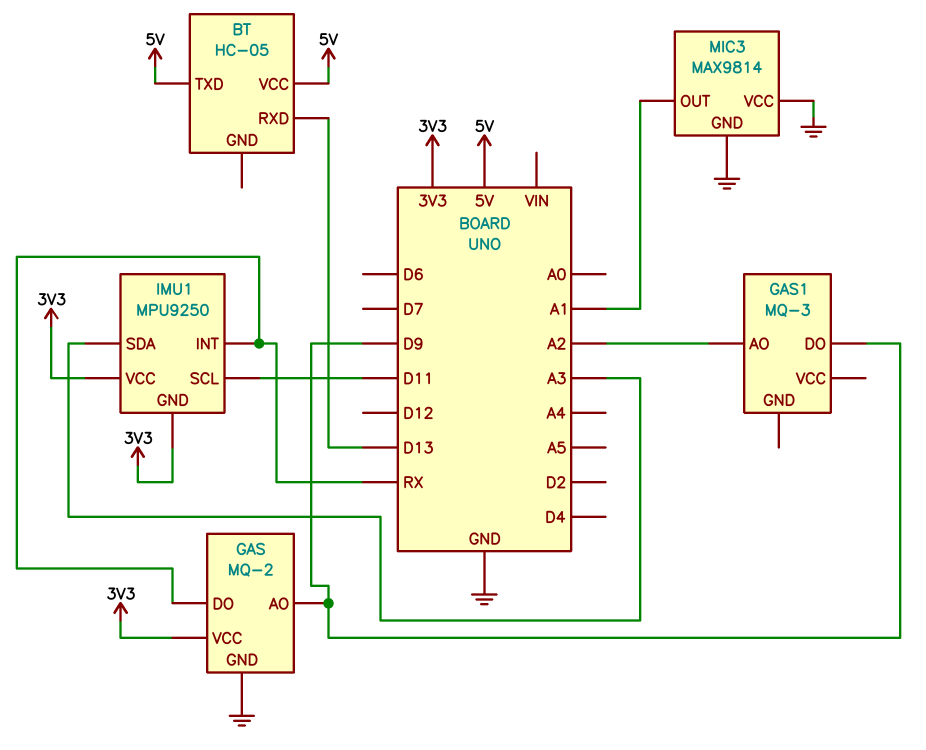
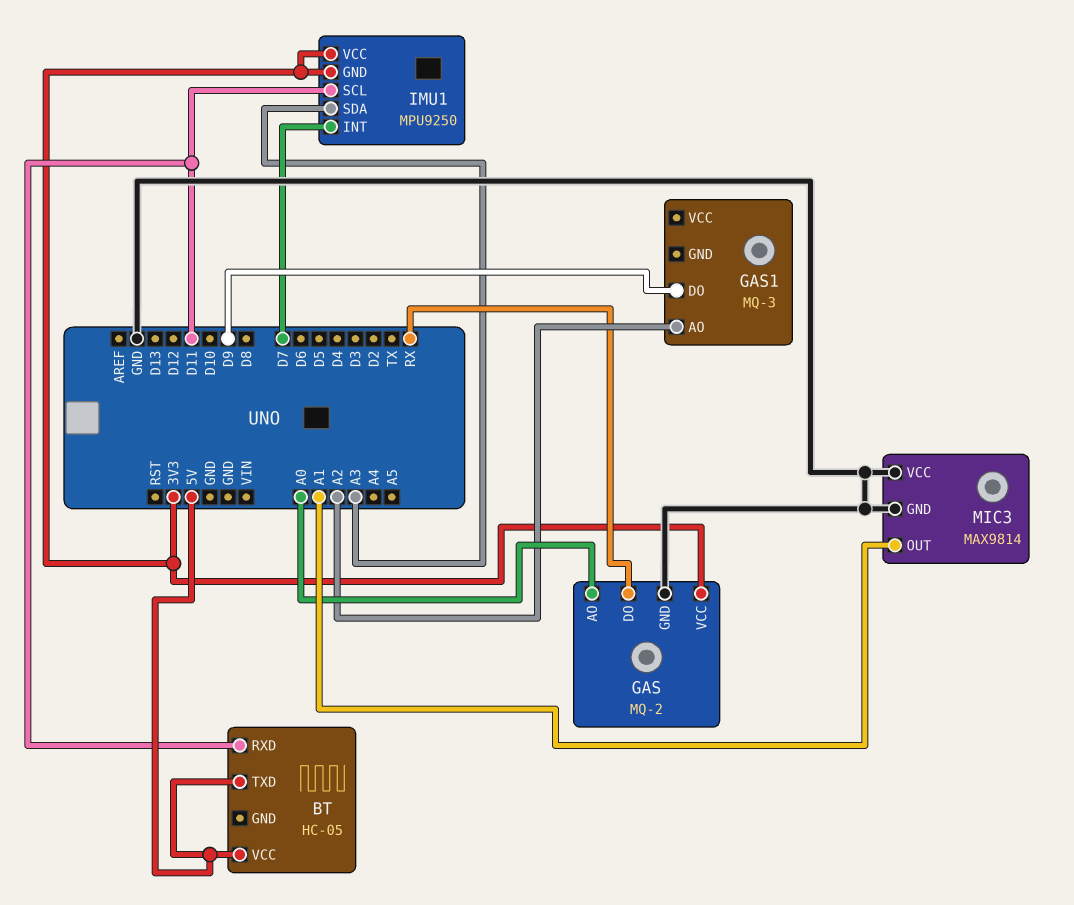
BT pin RXD: D13 -> D11
GAS pin AO: D9 -> A0
IMU1 pin INT: RX -> D7

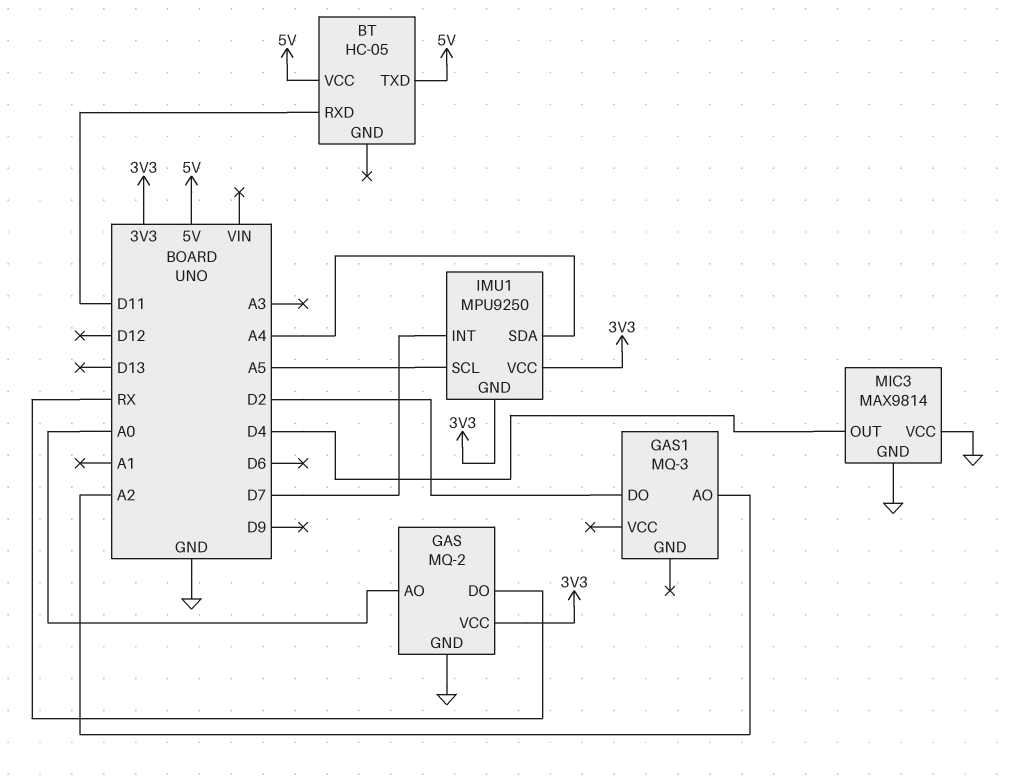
GAS1 pin DO: D9 -> D2
IMU1 pin SCL: D11 -> A5
IMU1 pin SDA: A3 -> A4
MIC3 pin OUT: A1 -> D4

